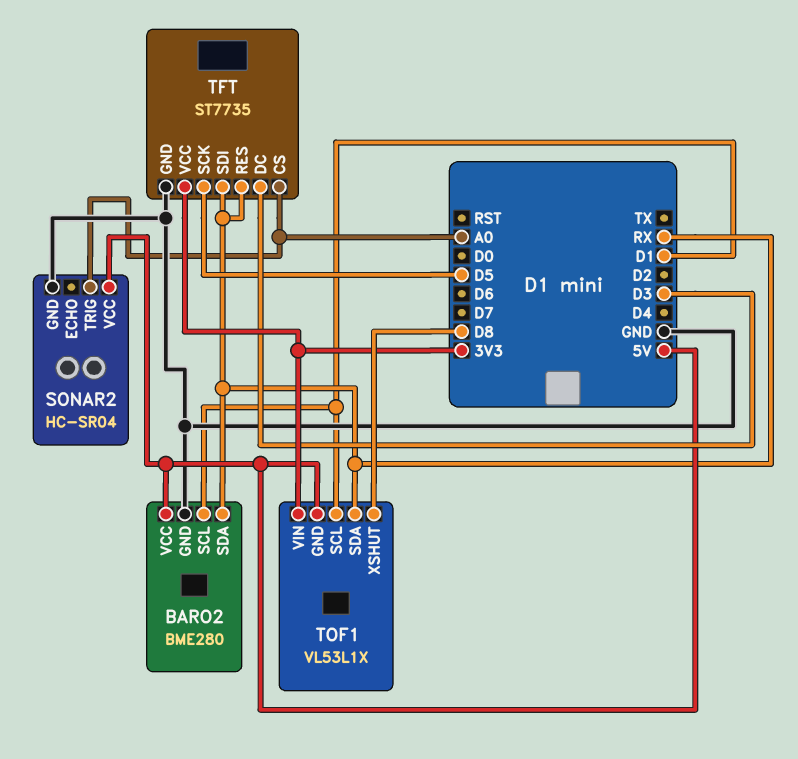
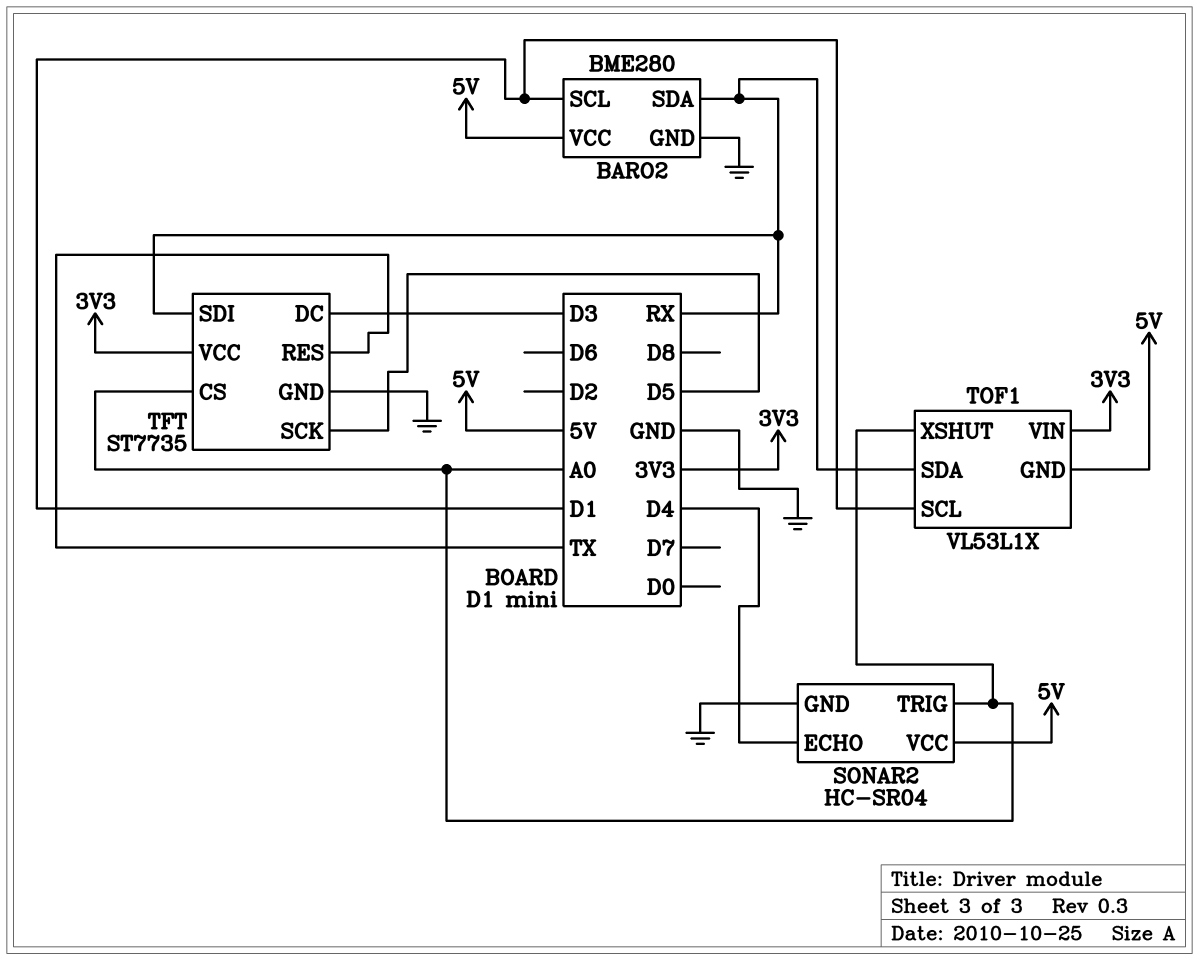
SONAR2 pin ECHO: none -> D4
TFT pin RES: RX -> TX
TOF1 pin XSHUT: D8 -> A0

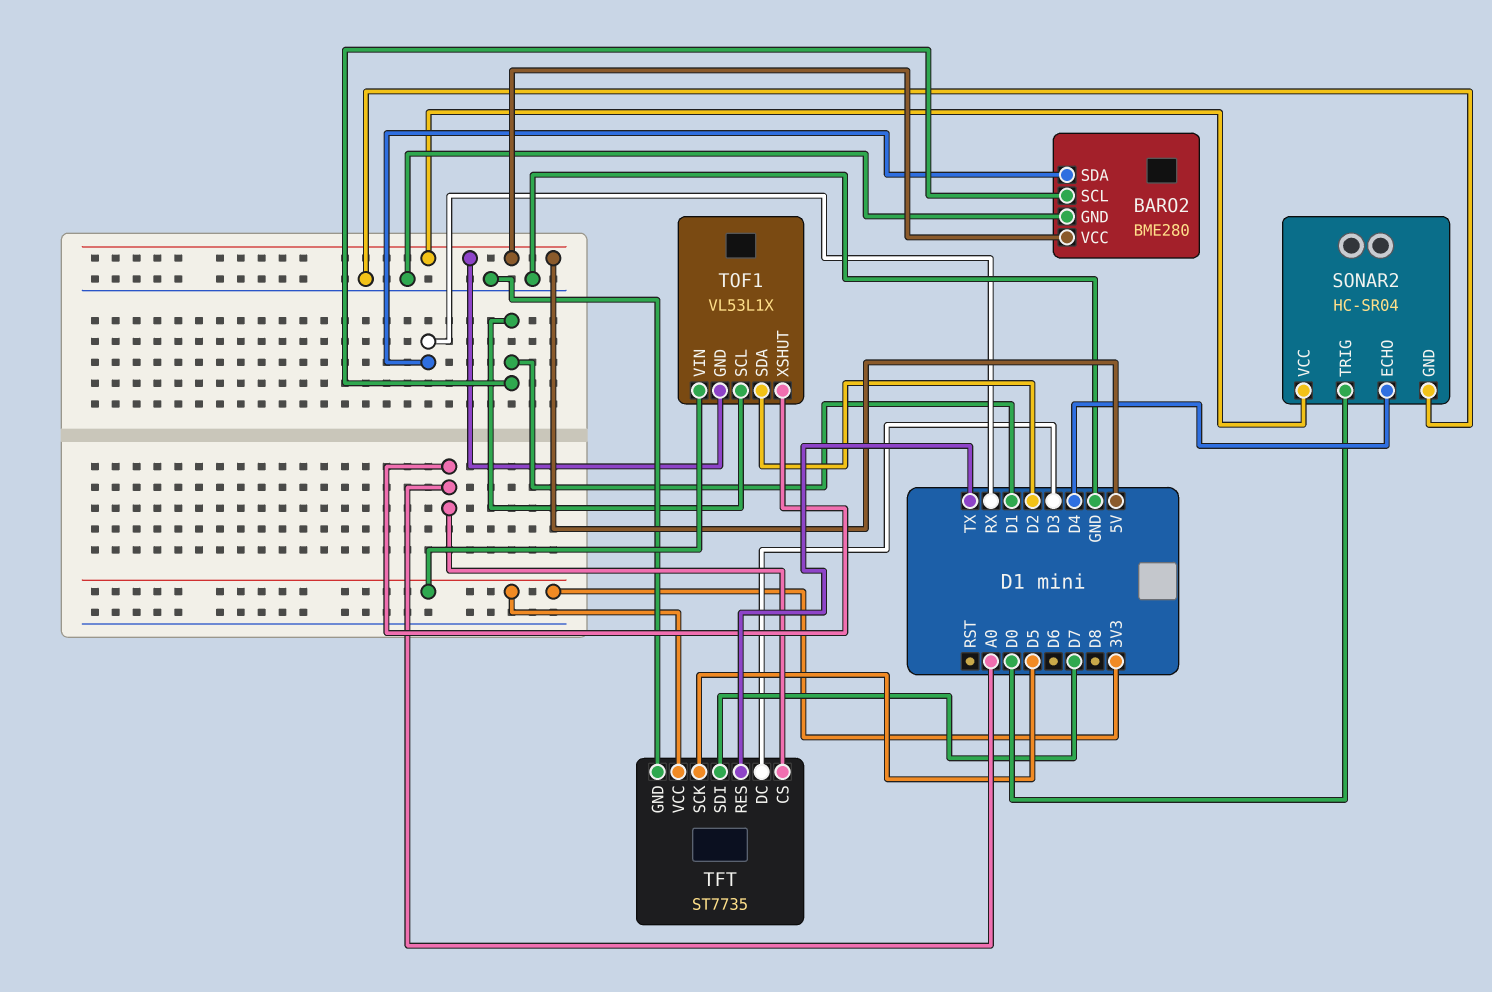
SONAR2 pin TRIG: A0 -> D0
TFT pin SDI: RX -> D7
TOF1 pin SDA: RX -> D2

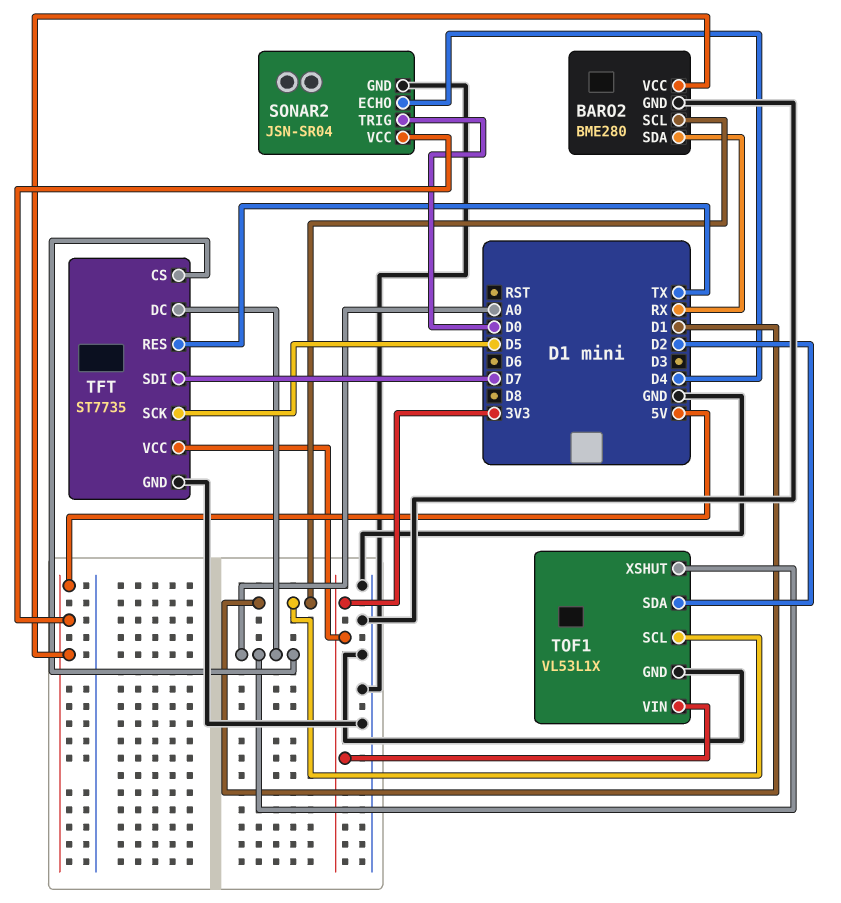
SONAR2: HC-SR04 -> JSN-SR04
TFT pin DC: D3 -> A0
TOF1 pin GND: 5V -> GND

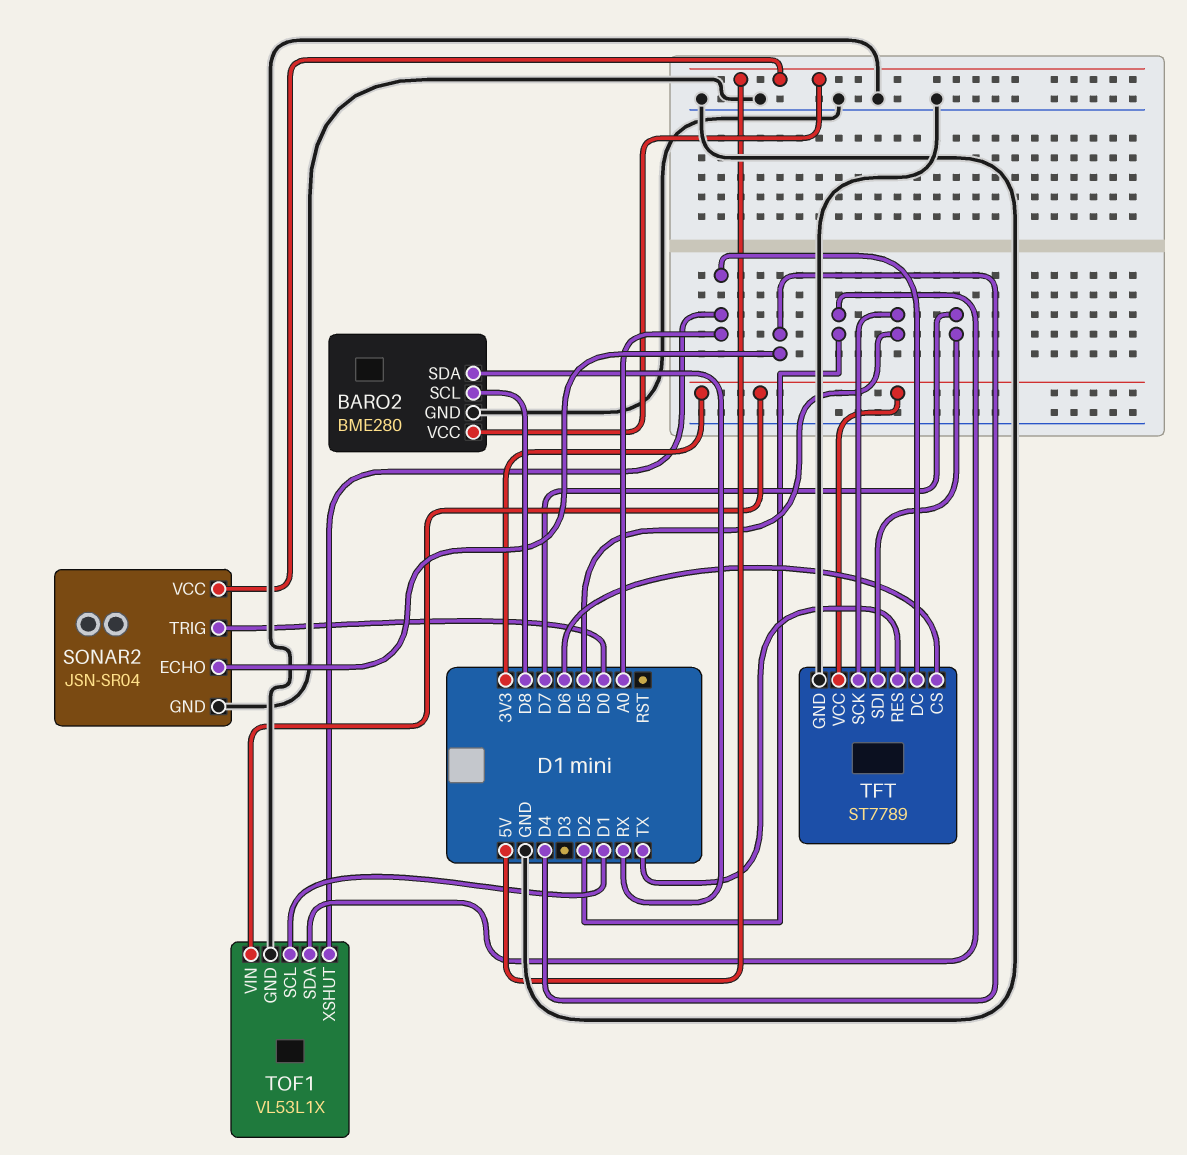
BARO2 pin SCL: D1 -> D8
TFT: ST7735 -> ST7789
TFT pin CS: A0 -> D6

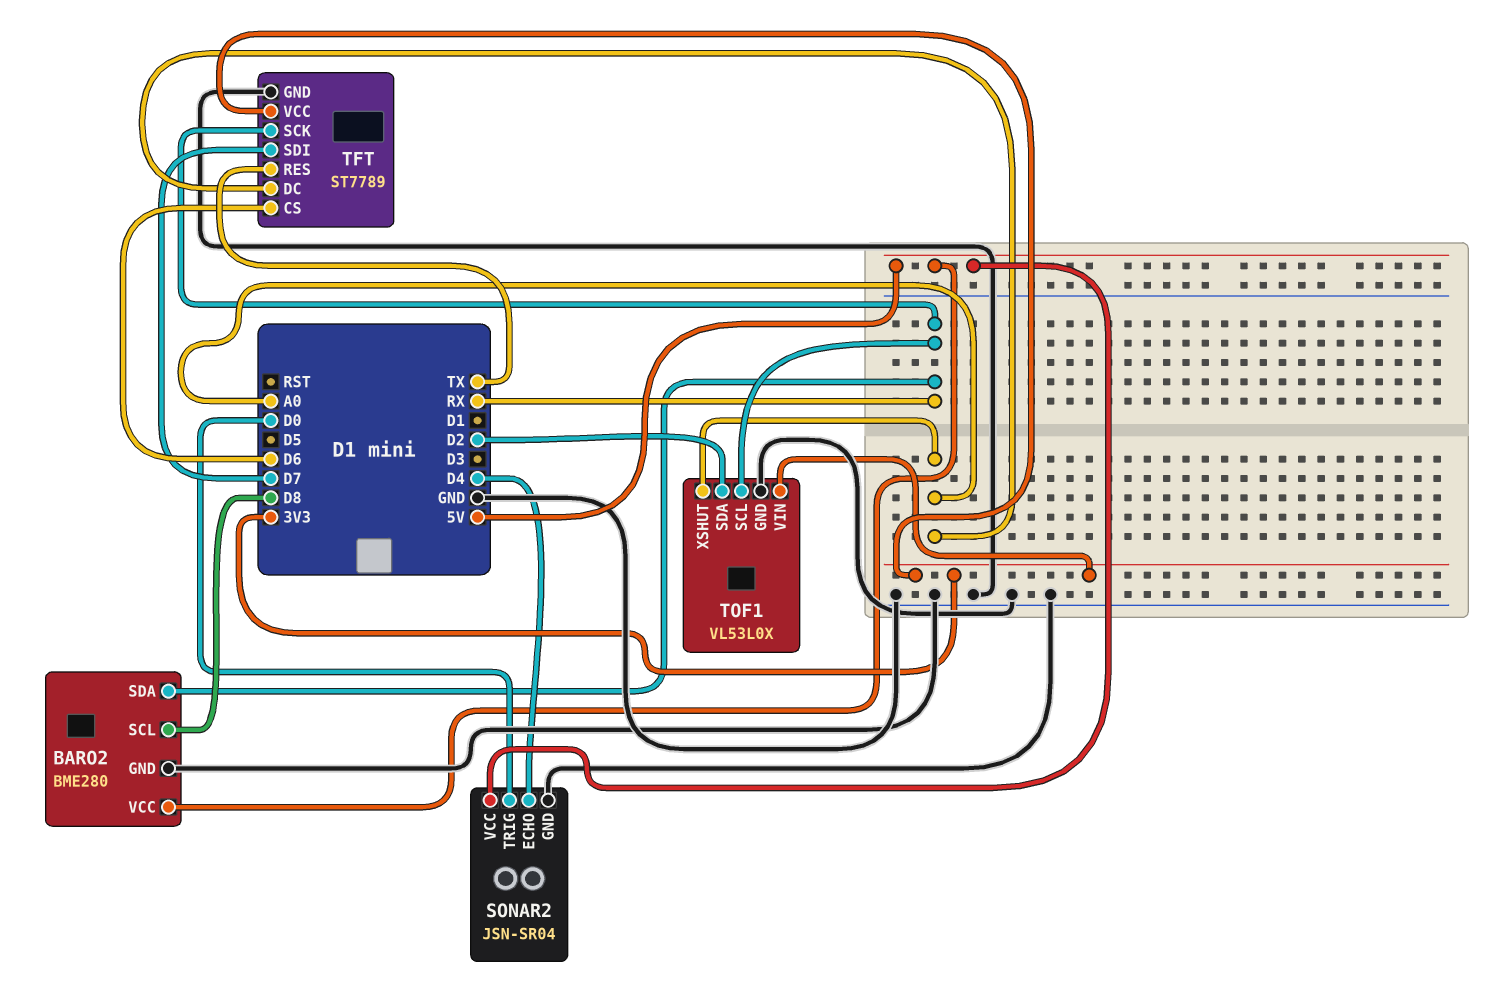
TFT pin SCK: D5 -> RX
TOF1: VL53L1X -> VL53L0X
TOF1 pin SCL: D1 -> RX

